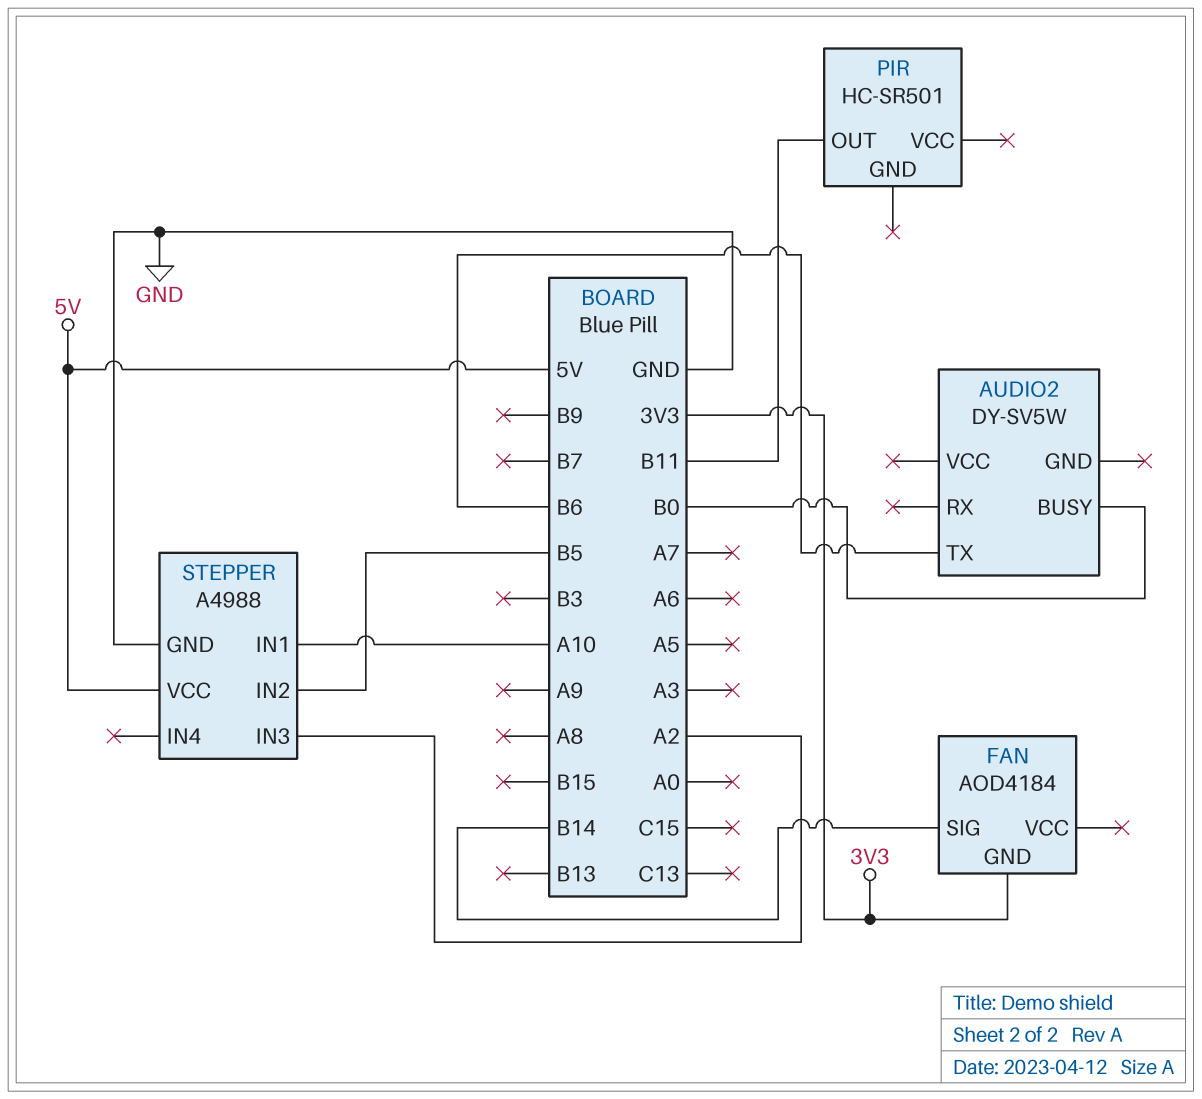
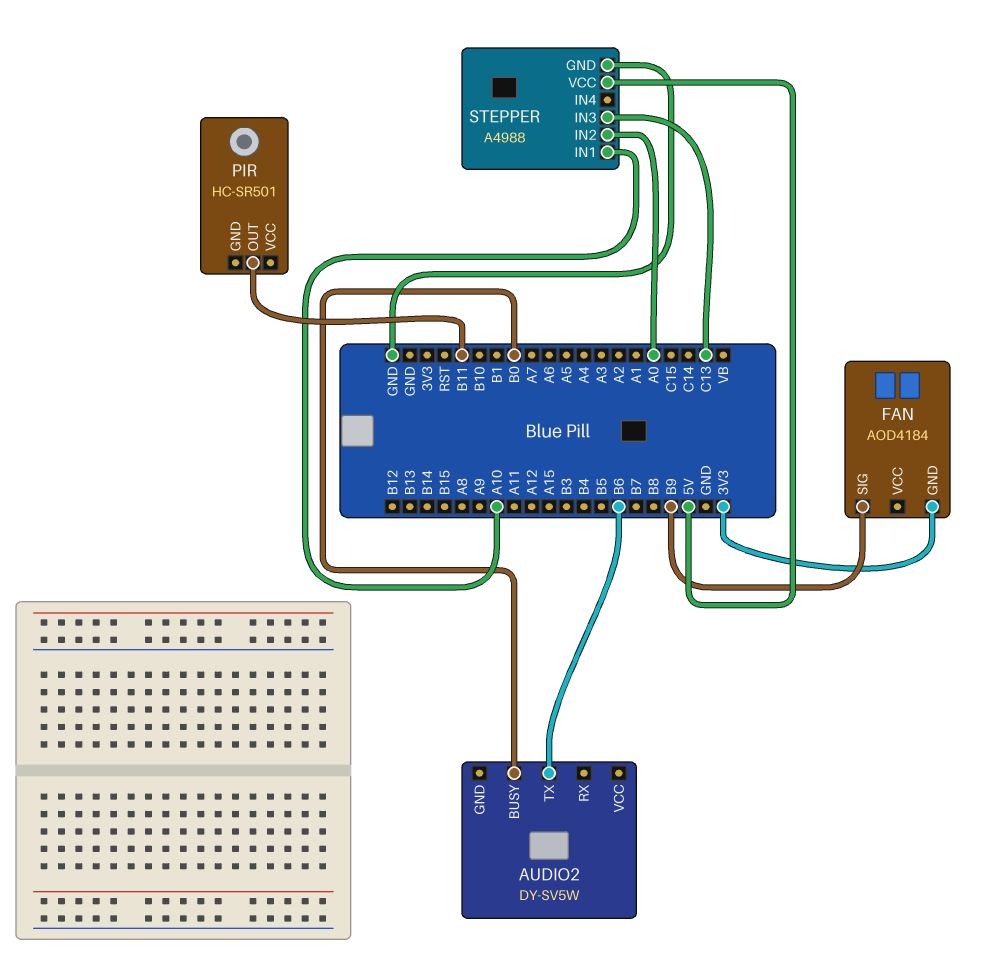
FAN pin SIG: B14 -> B9
STEPPER pin IN2: B5 -> A0
STEPPER pin IN3: A2 -> C13

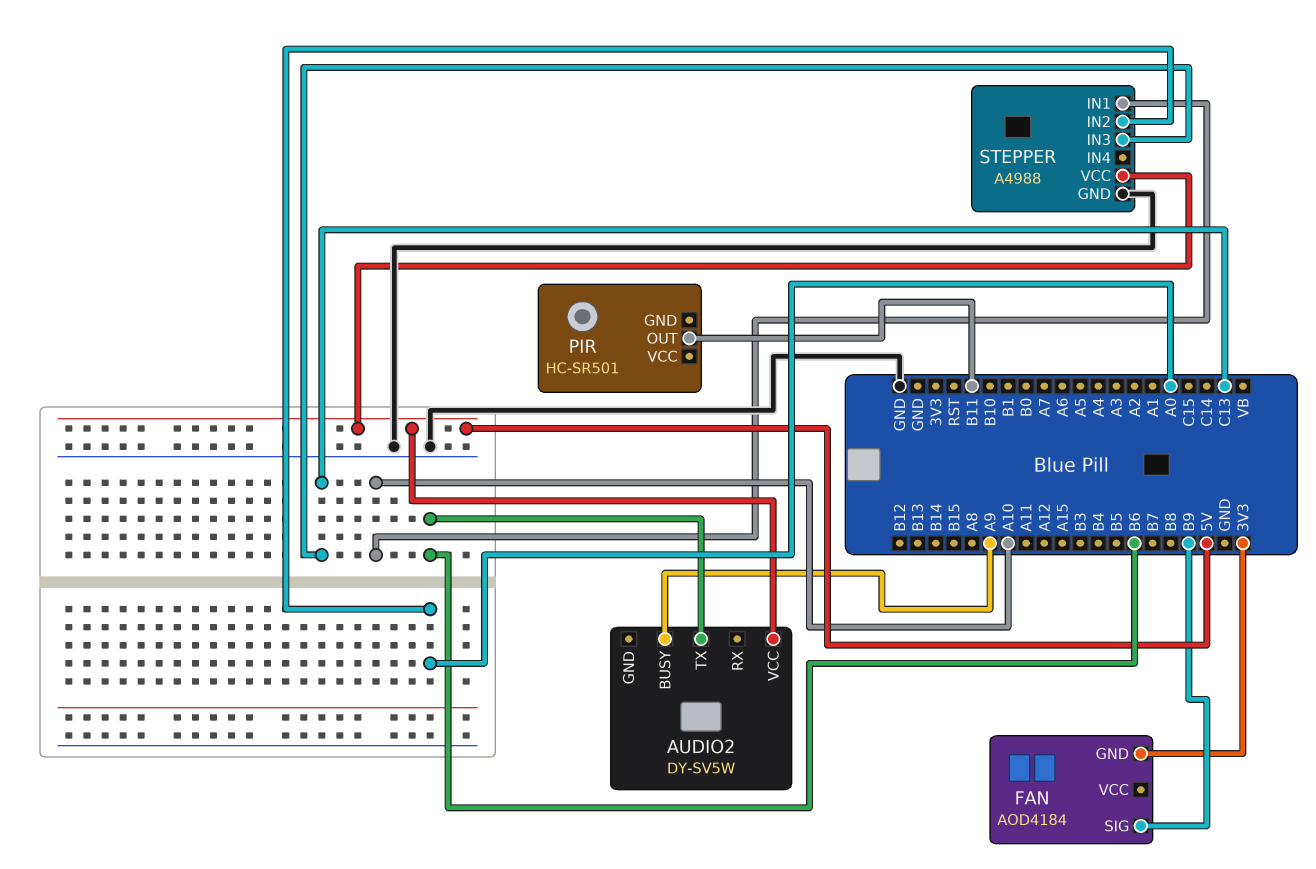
AUDIO2 pin BUSY: B0 -> A9
AUDIO2 pin VCC: none -> 5V

